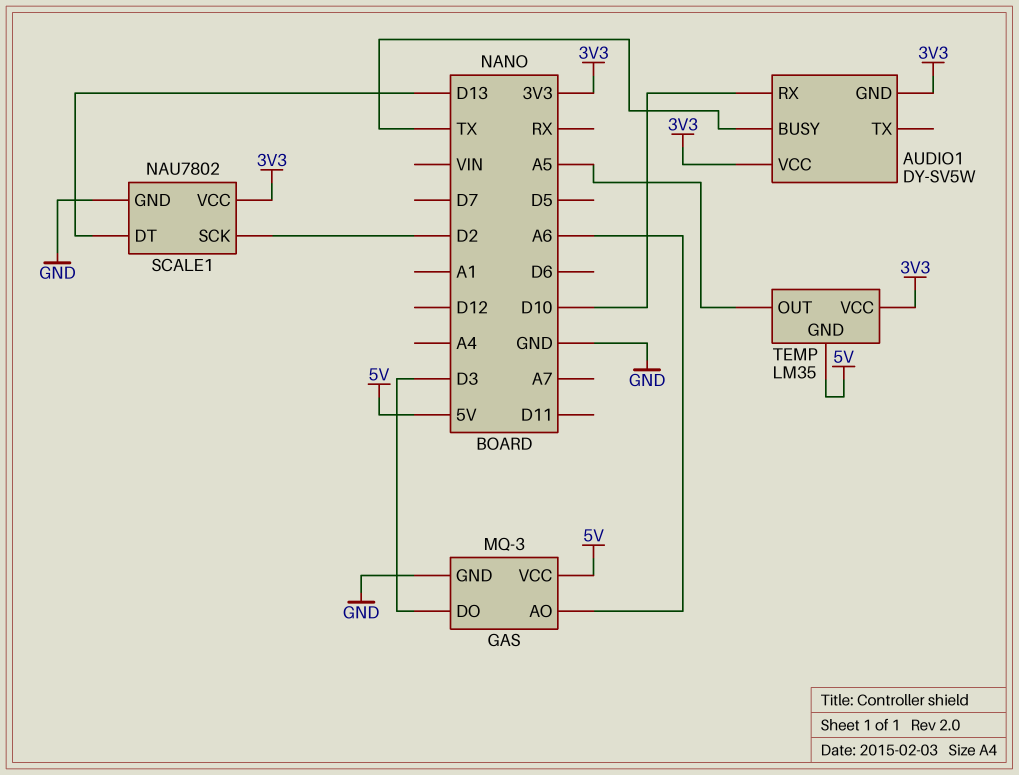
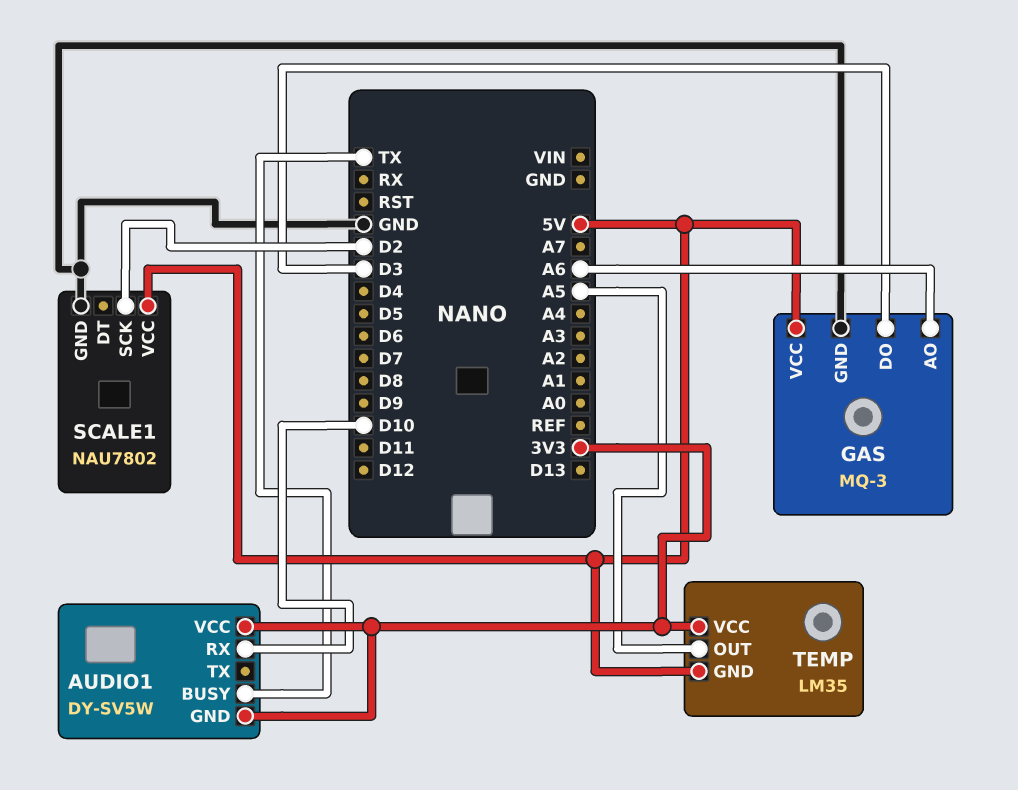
SCALE1 pin DT: D13 -> none
SCALE1 pin VCC: 3V3 -> 5V

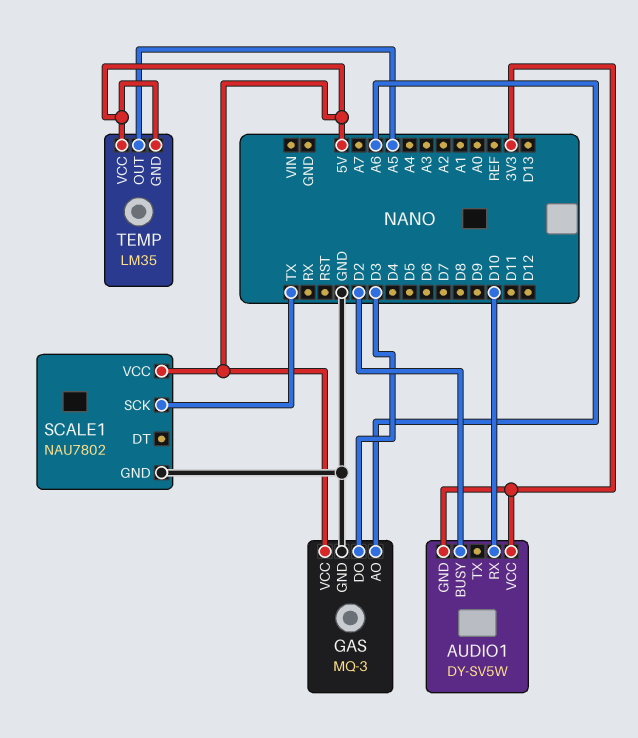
AUDIO1 pin BUSY: TX -> D2
SCALE1 pin SCK: D2 -> TX
TEMP pin VCC: 3V3 -> 5V

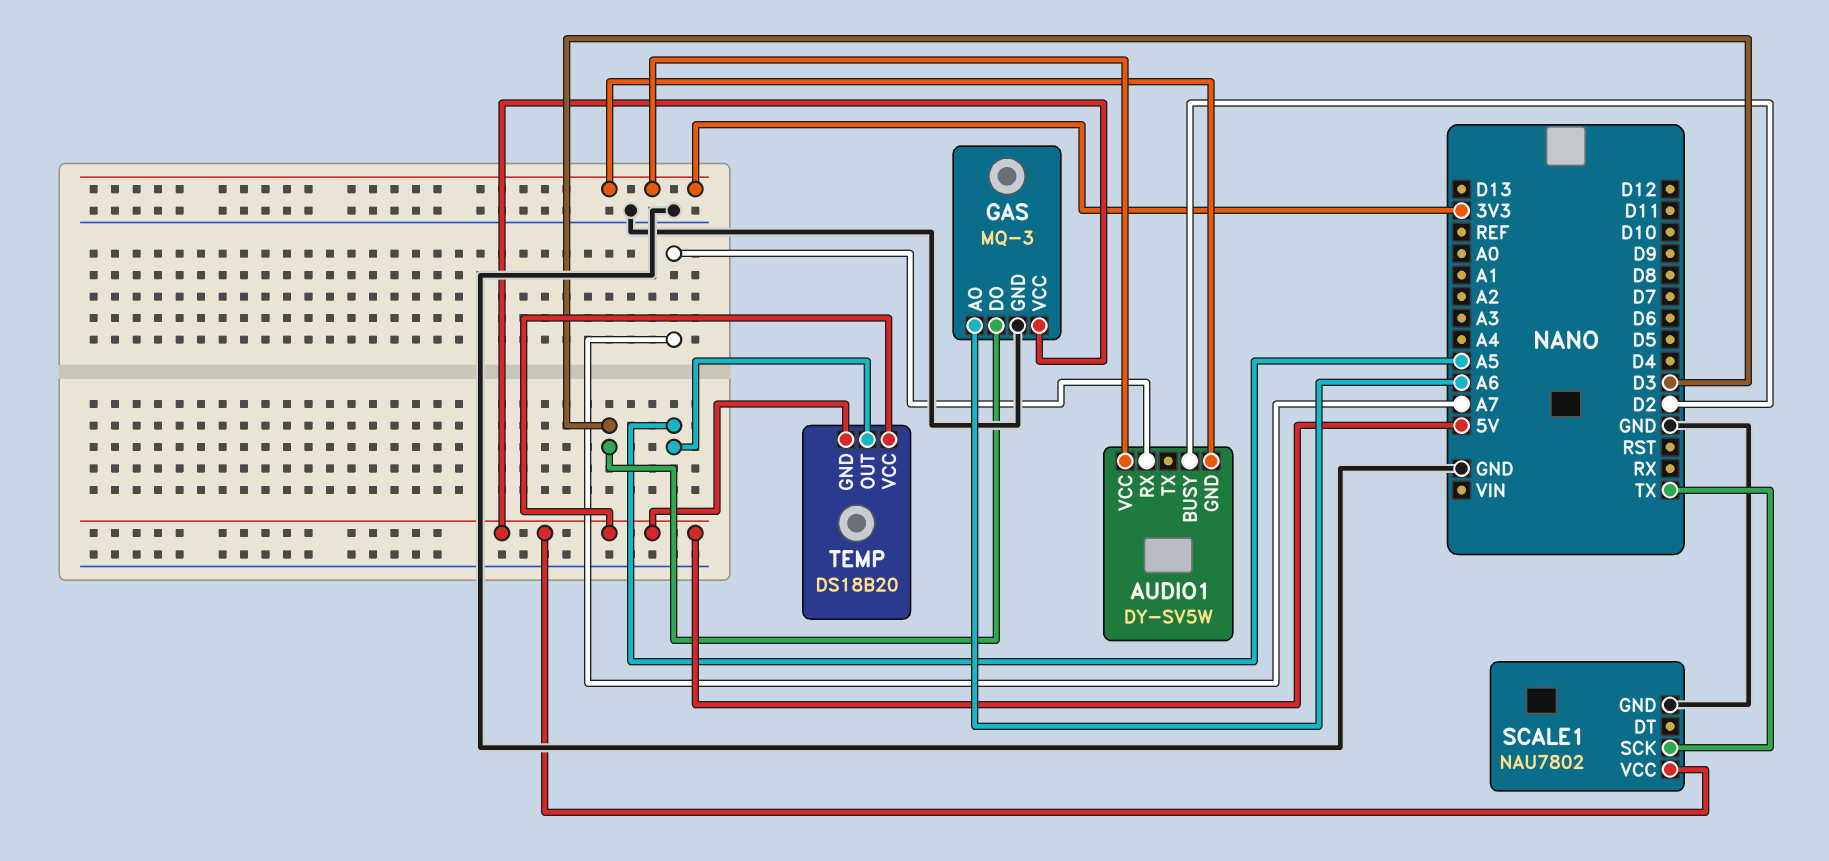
AUDIO1 pin RX: D10 -> A7
TEMP: LM35 -> DS18B20

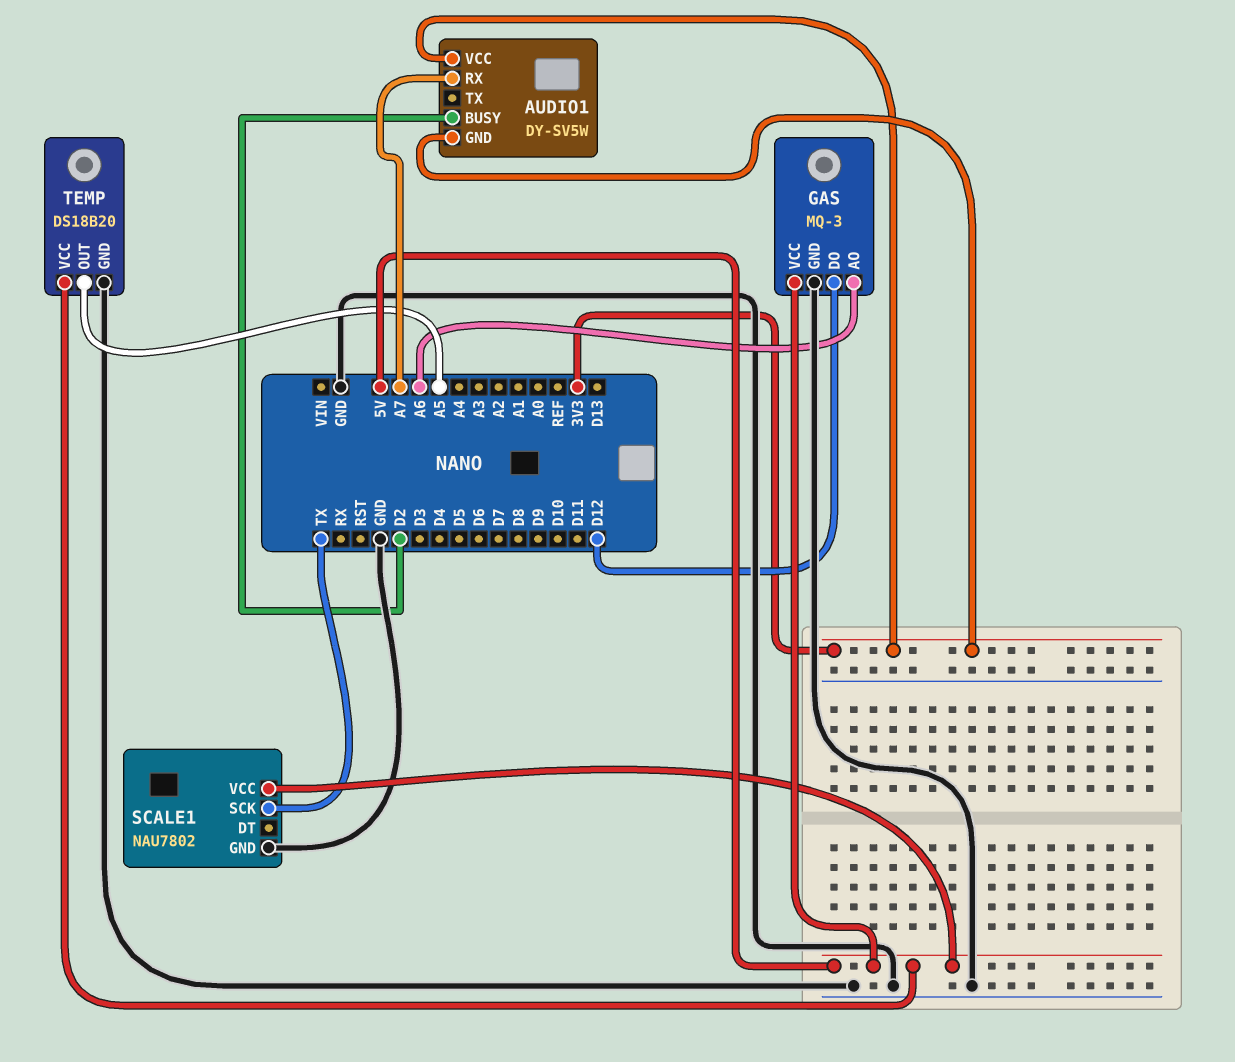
GAS pin DO: D3 -> D12
TEMP pin GND: 5V -> GND

